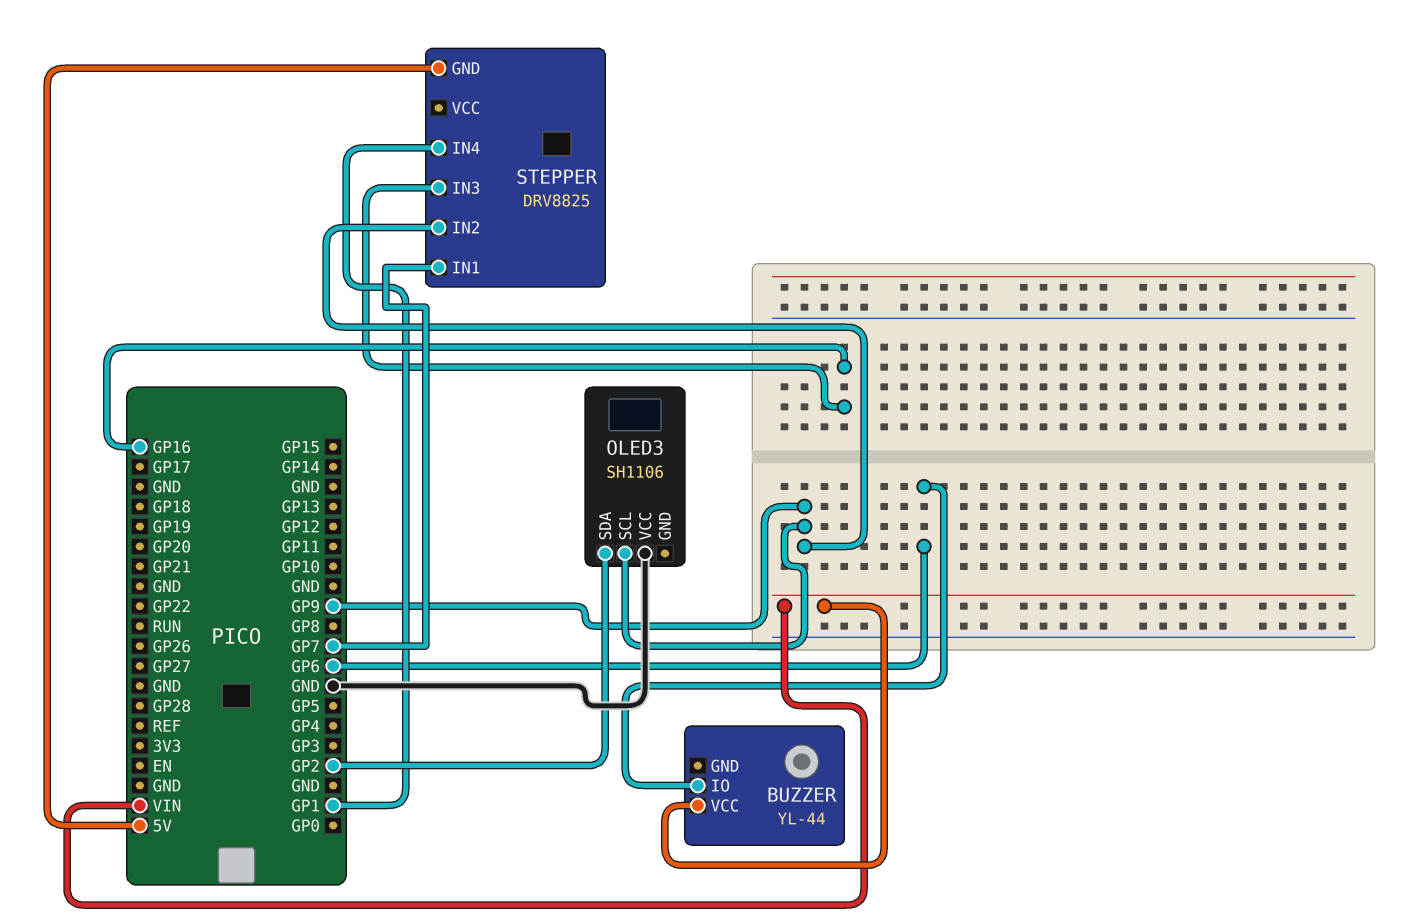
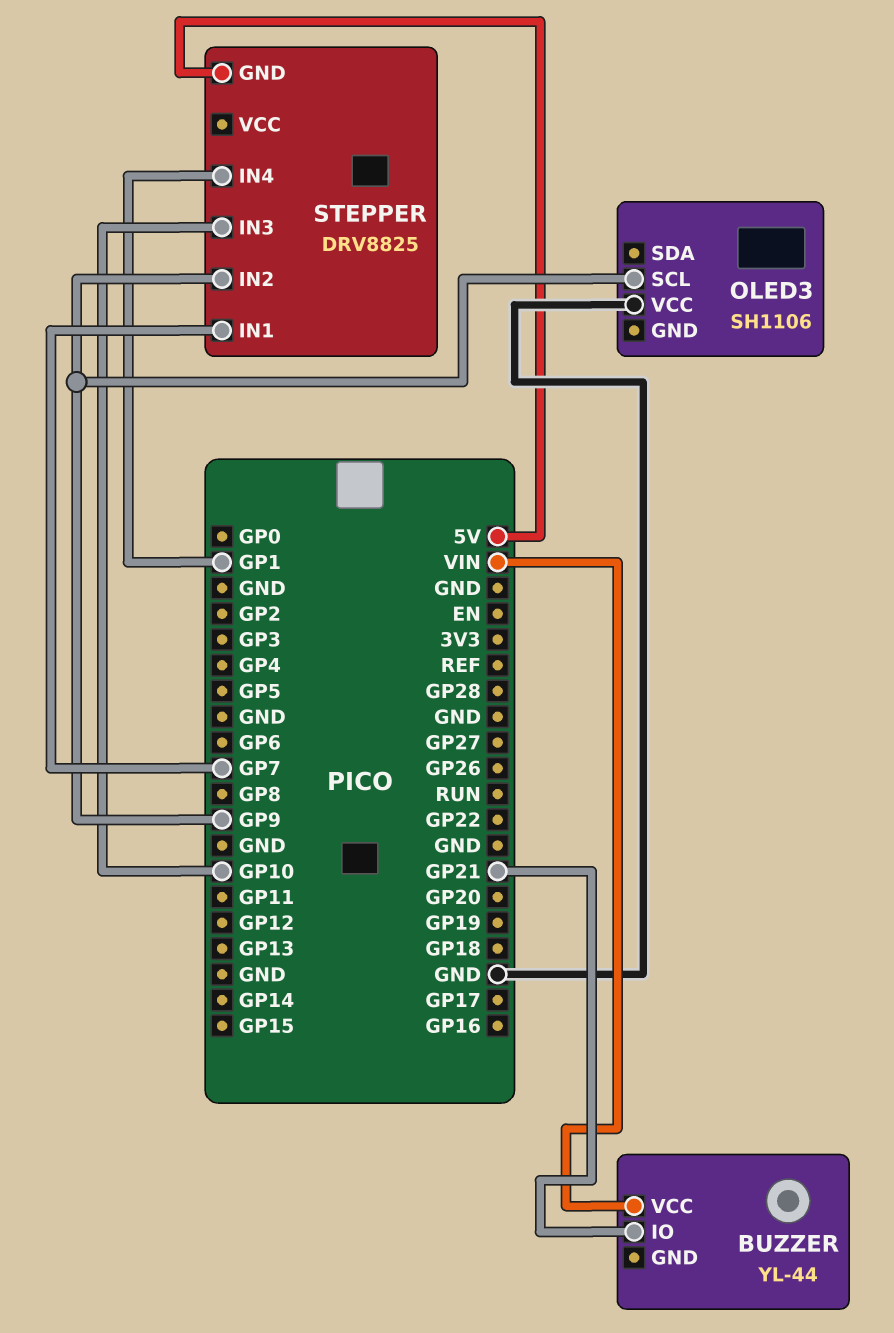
BUZZER pin IO: GP6 -> GP21
OLED3 pin SDA: GP2 -> none
STEPPER pin IN3: GP16 -> GP10

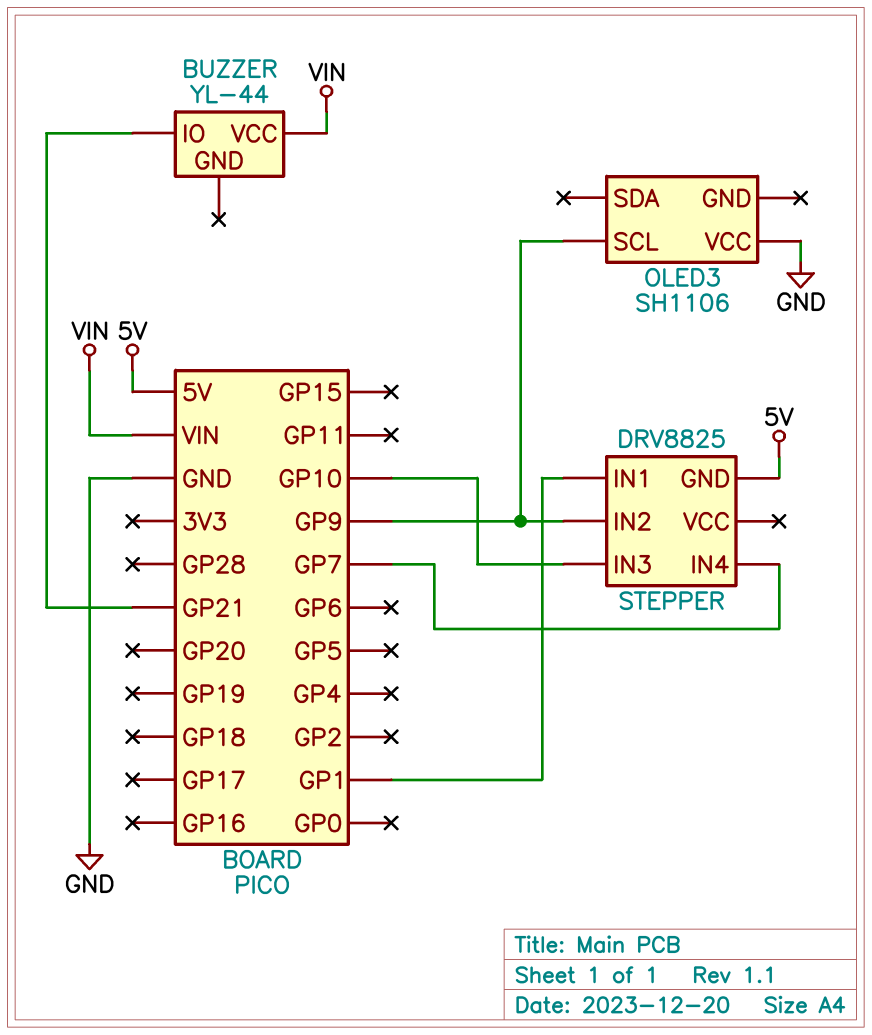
STEPPER pin IN1: GP7 -> GP1
STEPPER pin IN4: GP1 -> GP7

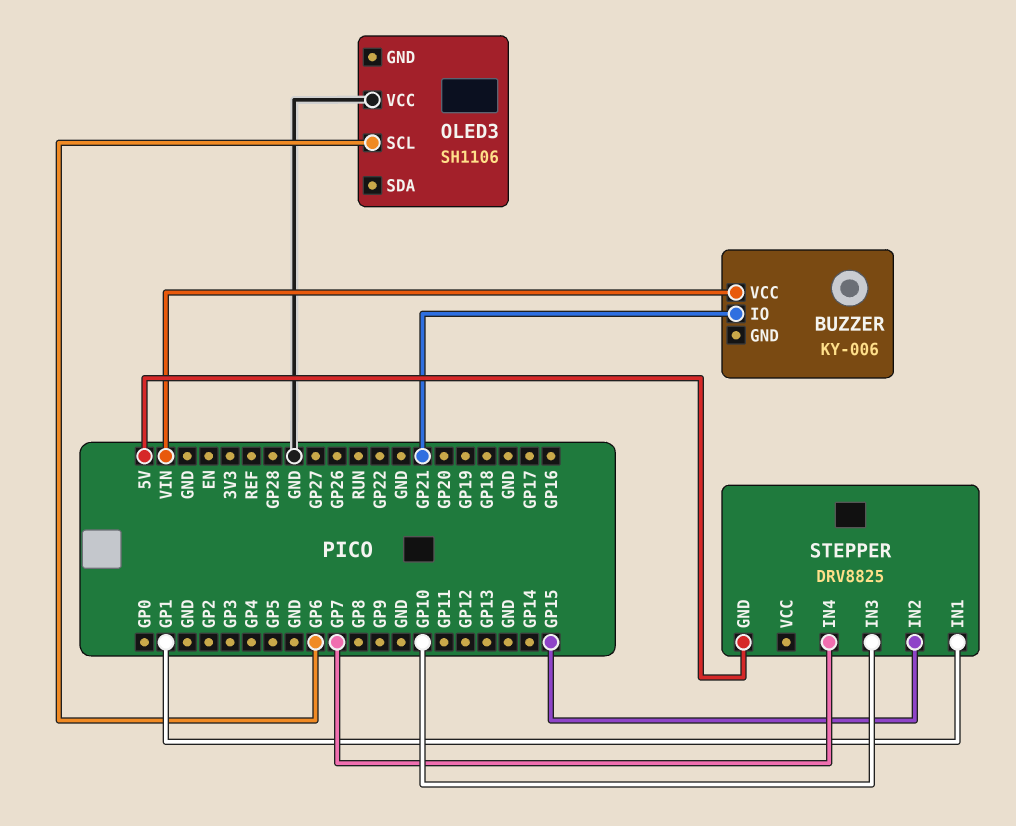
BUZZER: YL-44 -> KY-006
OLED3 pin SCL: GP9 -> GP6
STEPPER pin IN2: GP9 -> GP15

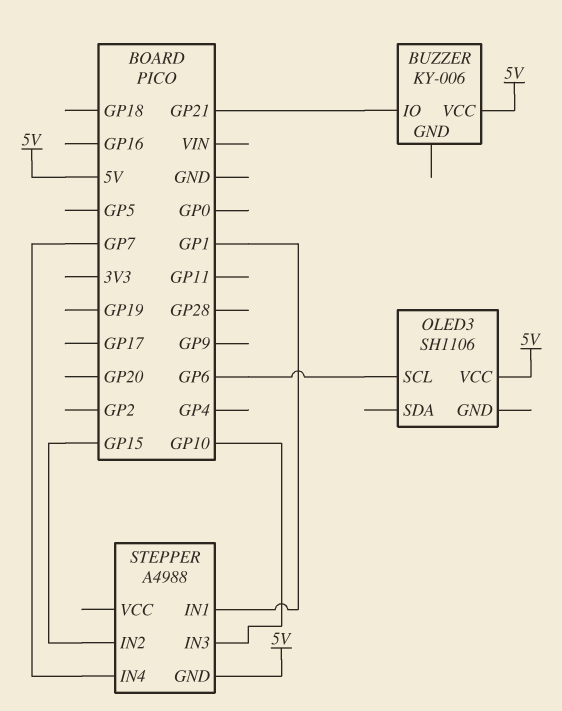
BUZZER pin VCC: VIN -> 5V
OLED3 pin VCC: GND -> 5V
STEPPER: DRV8825 -> A4988

